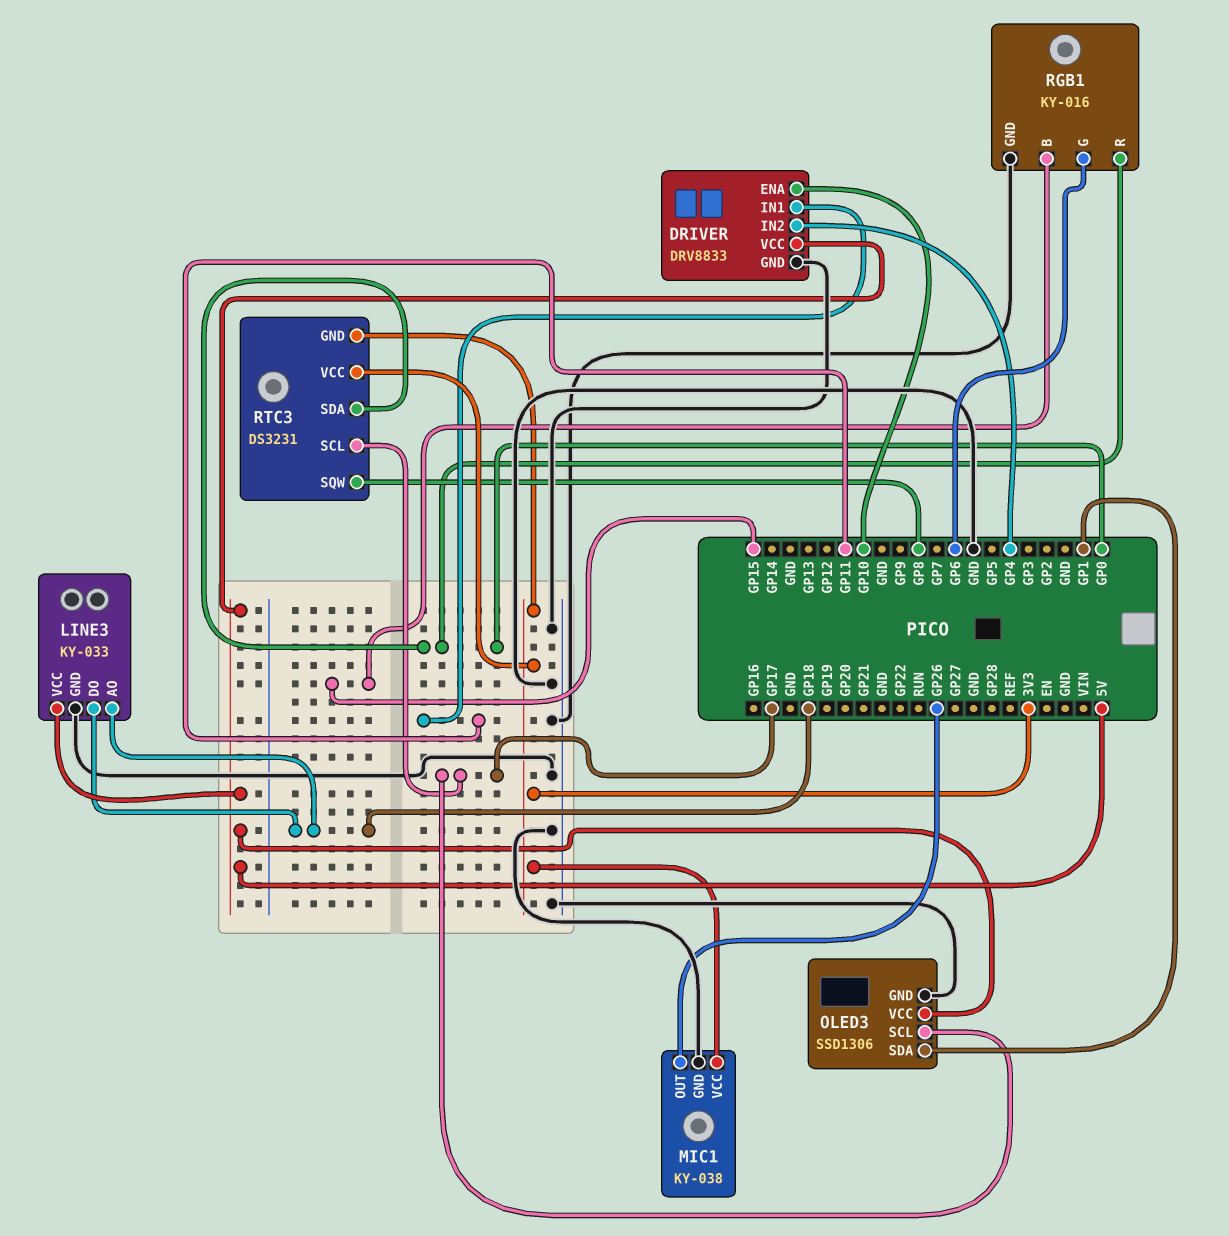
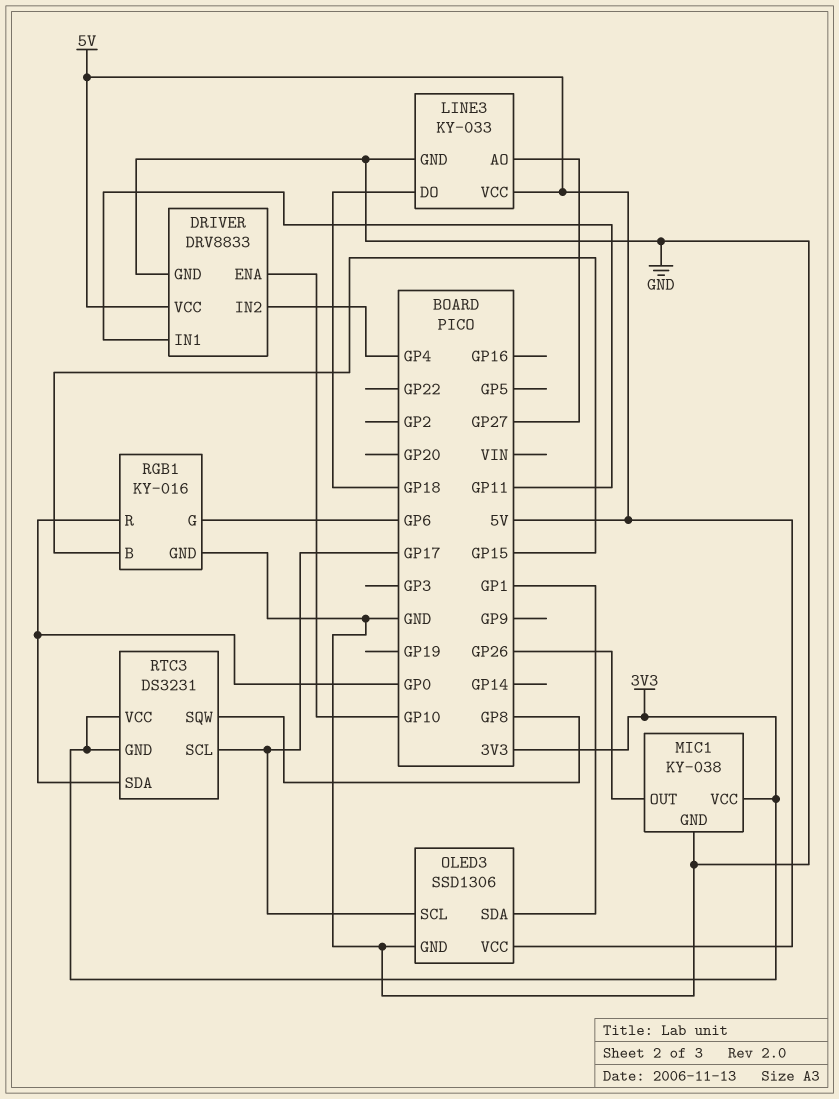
LINE3 pin AO: GP18 -> GP27

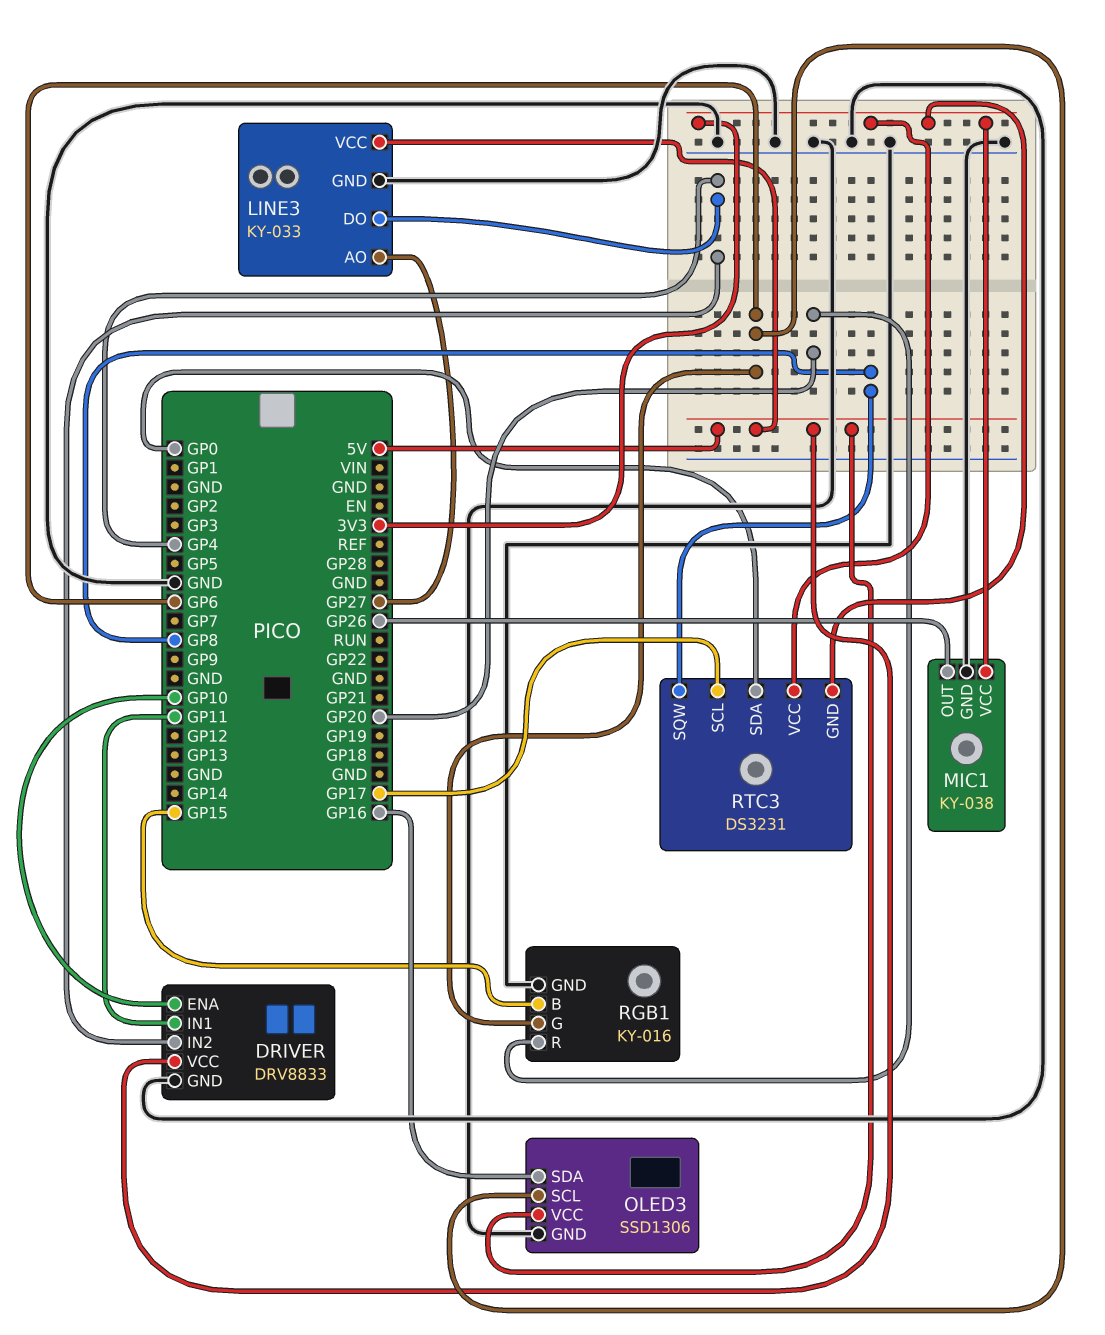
LINE3 pin DO: GP18 -> GP4
OLED3 pin SCL: GP17 -> GP6
OLED3 pin SDA: GP1 -> GP16
RGB1 pin R: GP0 -> GP20

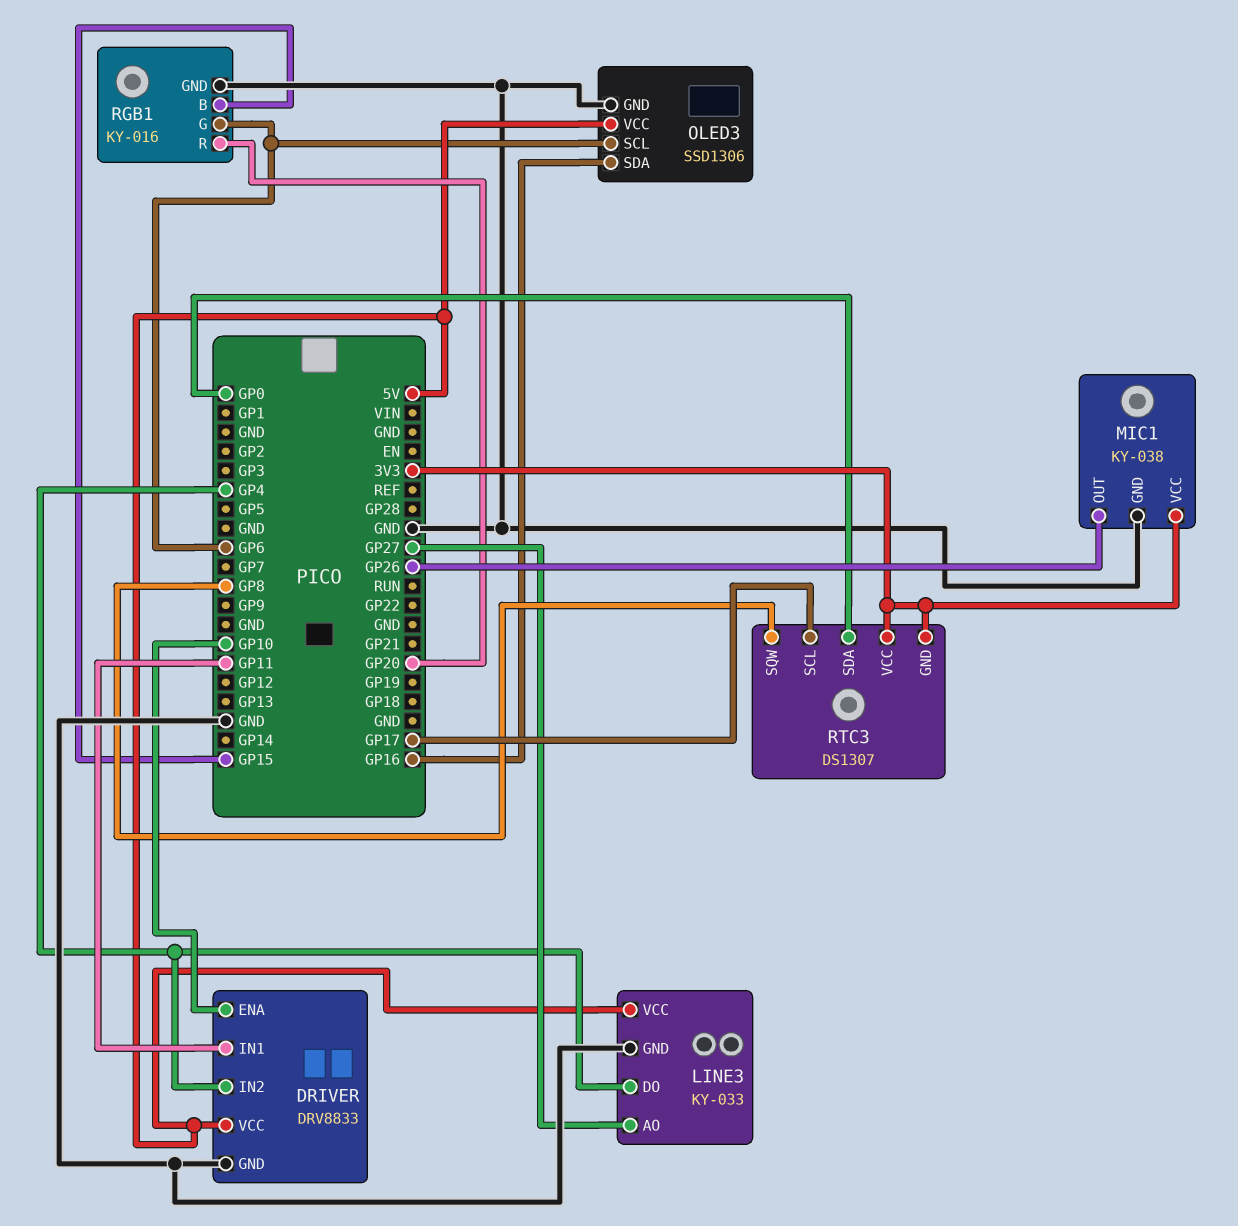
RTC3: DS3231 -> DS1307

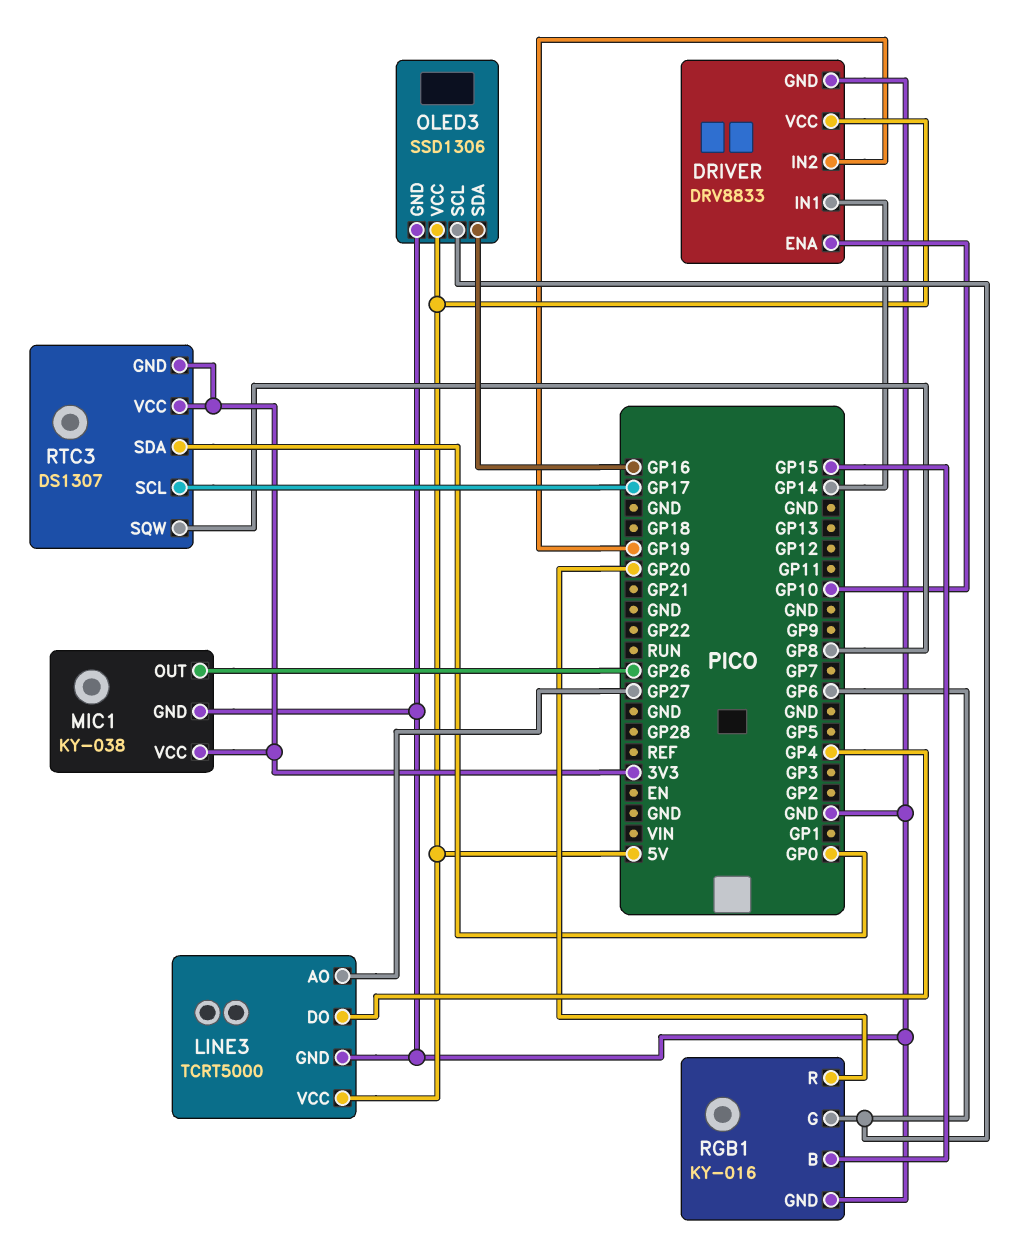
DRIVER pin IN1: GP11 -> GP14
DRIVER pin IN2: GP4 -> GP19
LINE3: KY-033 -> TCRT5000

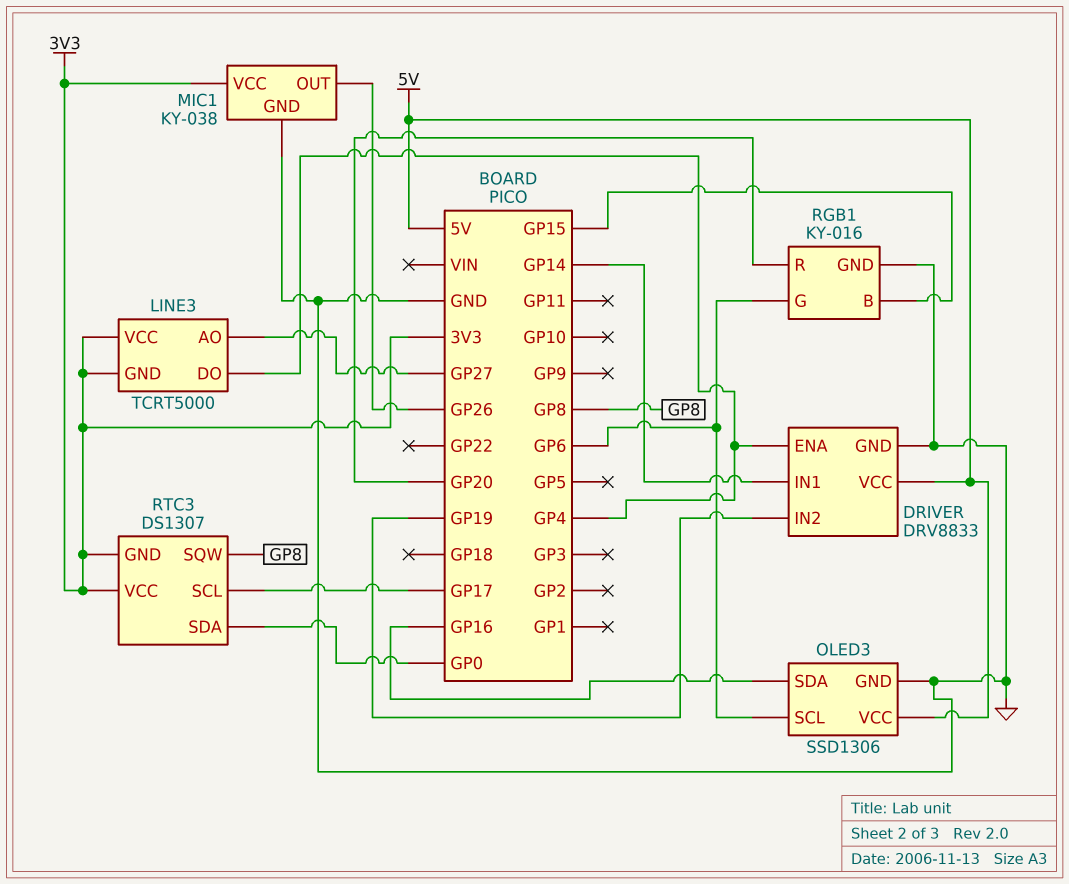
DRIVER pin ENA: GP10 -> GP4
LINE3 pin GND: GND -> 3V3
LINE3 pin VCC: 5V -> 3V3

